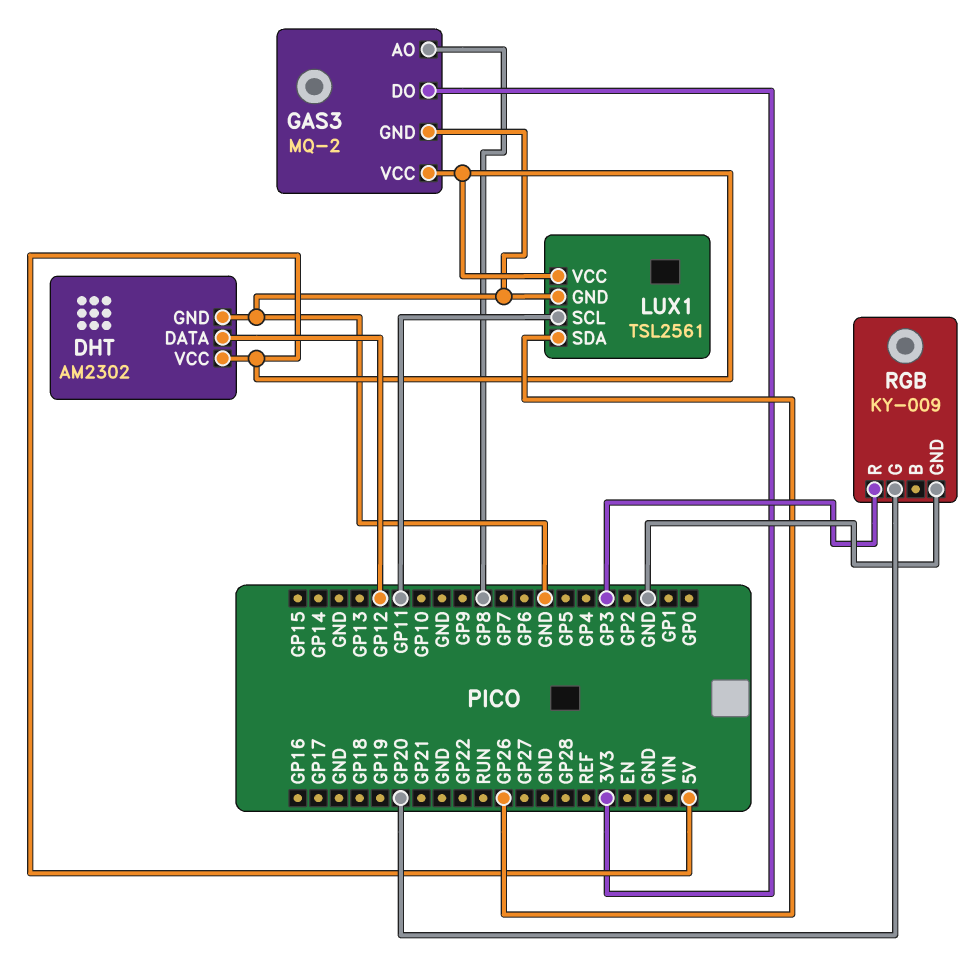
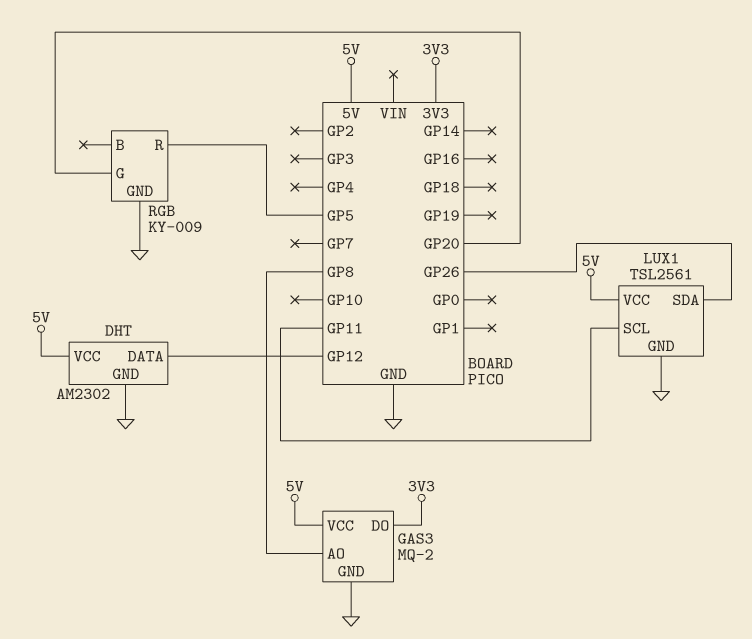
RGB pin R: GP3 -> GP5

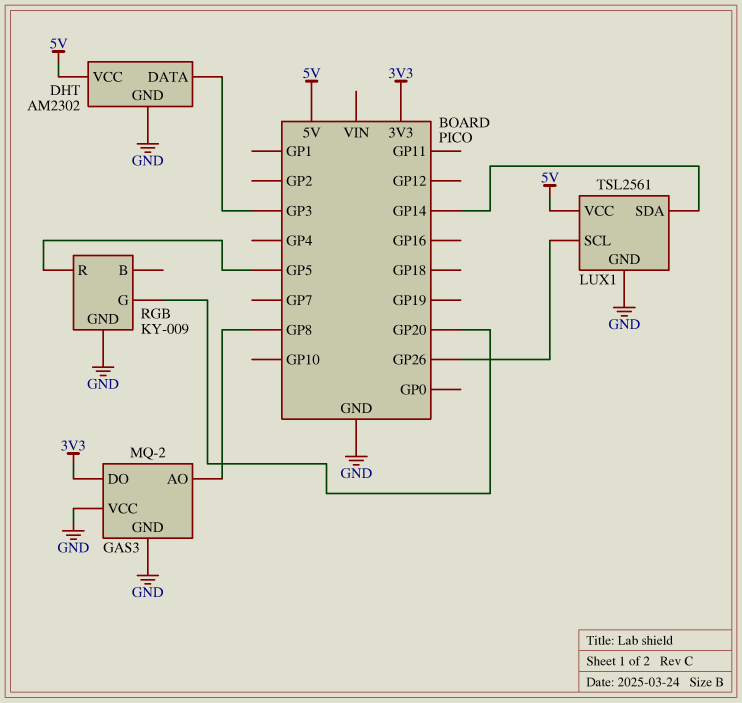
DHT pin DATA: GP12 -> GP3
GAS3 pin VCC: 5V -> GND
LUX1 pin SCL: GP11 -> GP26
LUX1 pin SDA: GP26 -> GP14

